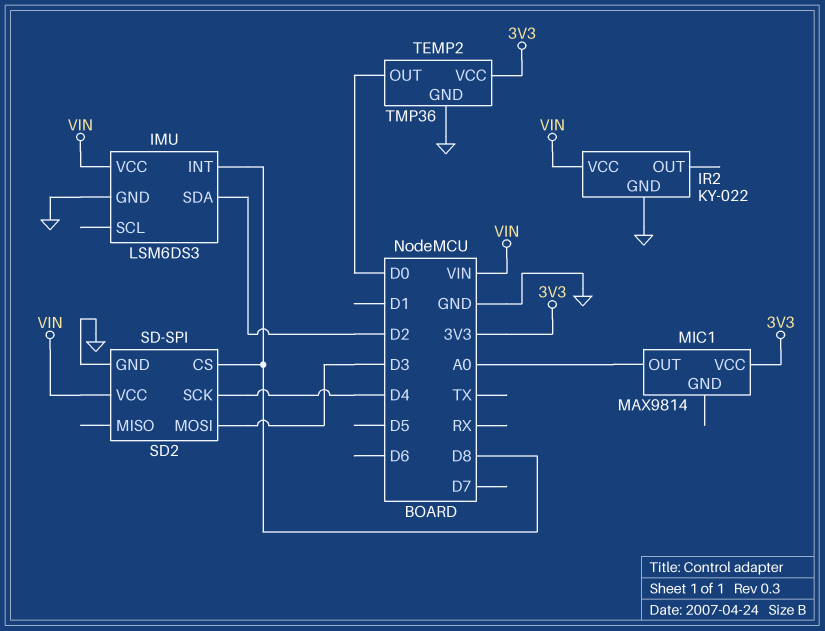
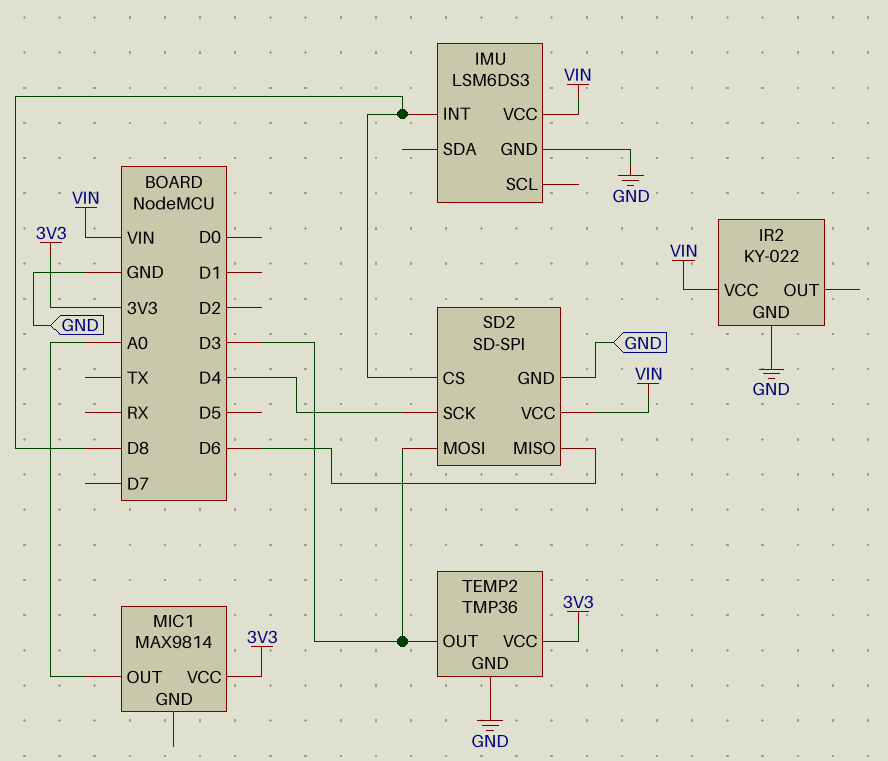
IMU pin SDA: D2 -> none
SD2 pin MISO: none -> D6
TEMP2 pin OUT: D0 -> D3

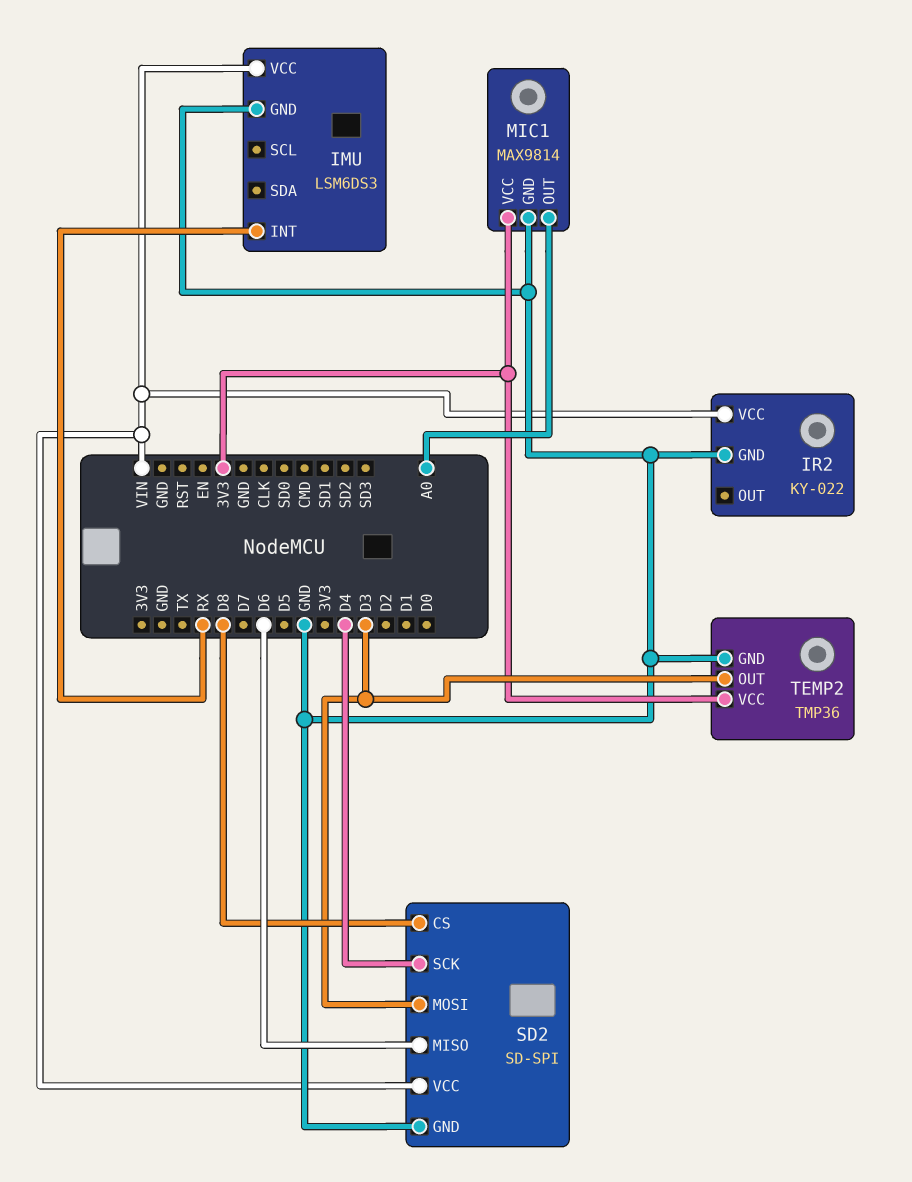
IMU pin INT: D8 -> RX
MIC1 pin GND: none -> GND

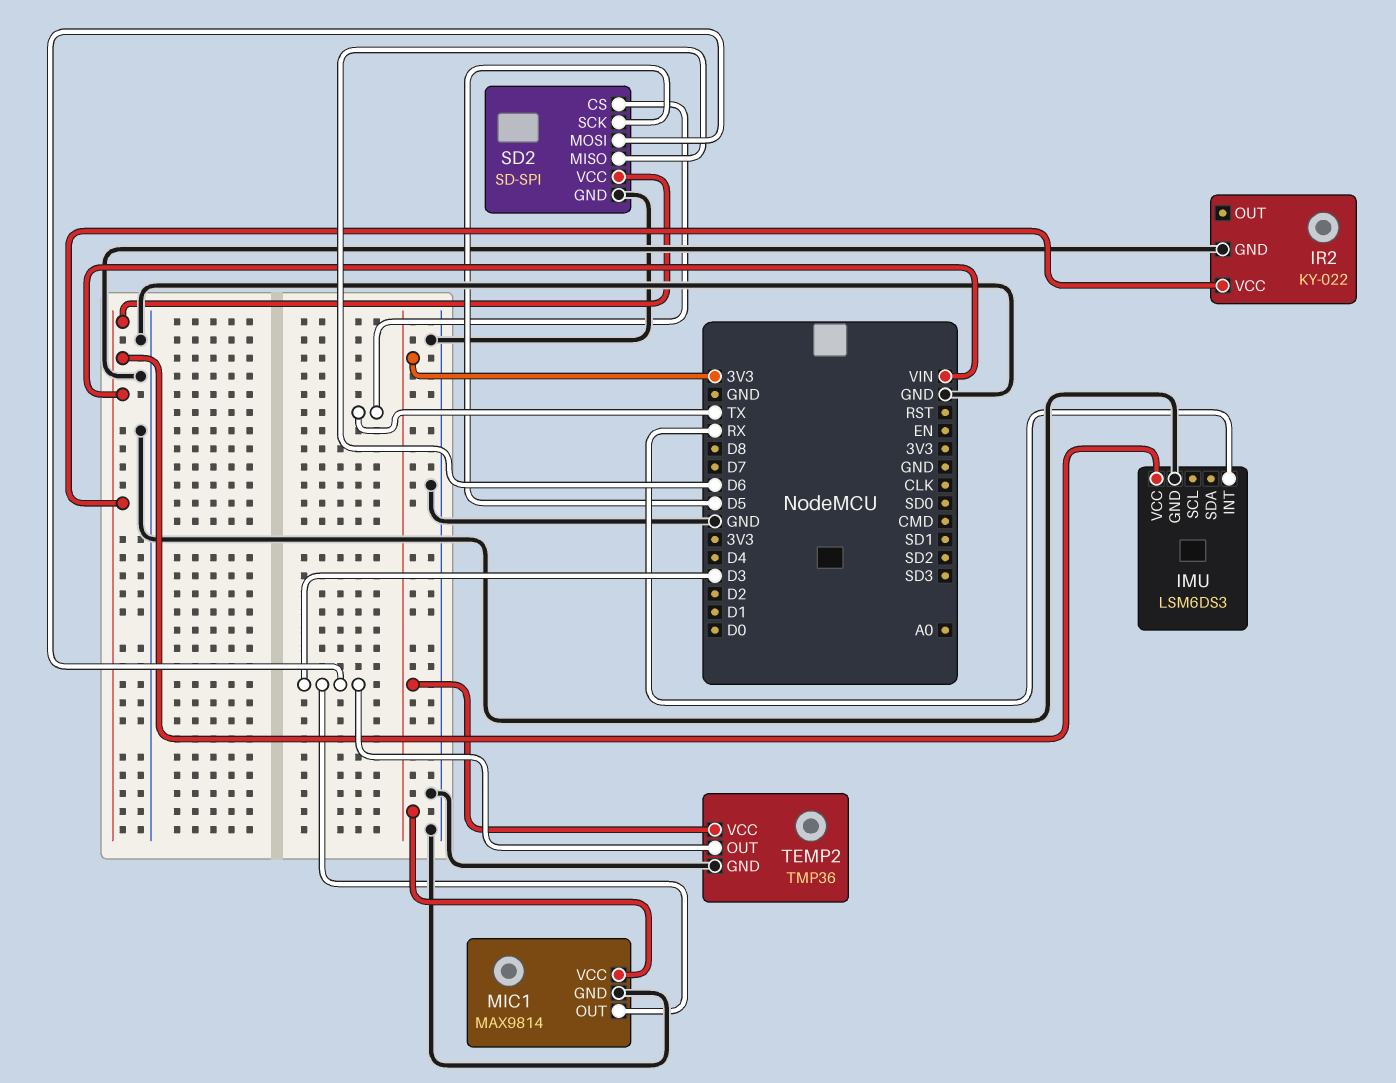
MIC1 pin OUT: A0 -> D3
SD2 pin CS: D8 -> TX
SD2 pin SCK: D4 -> D5

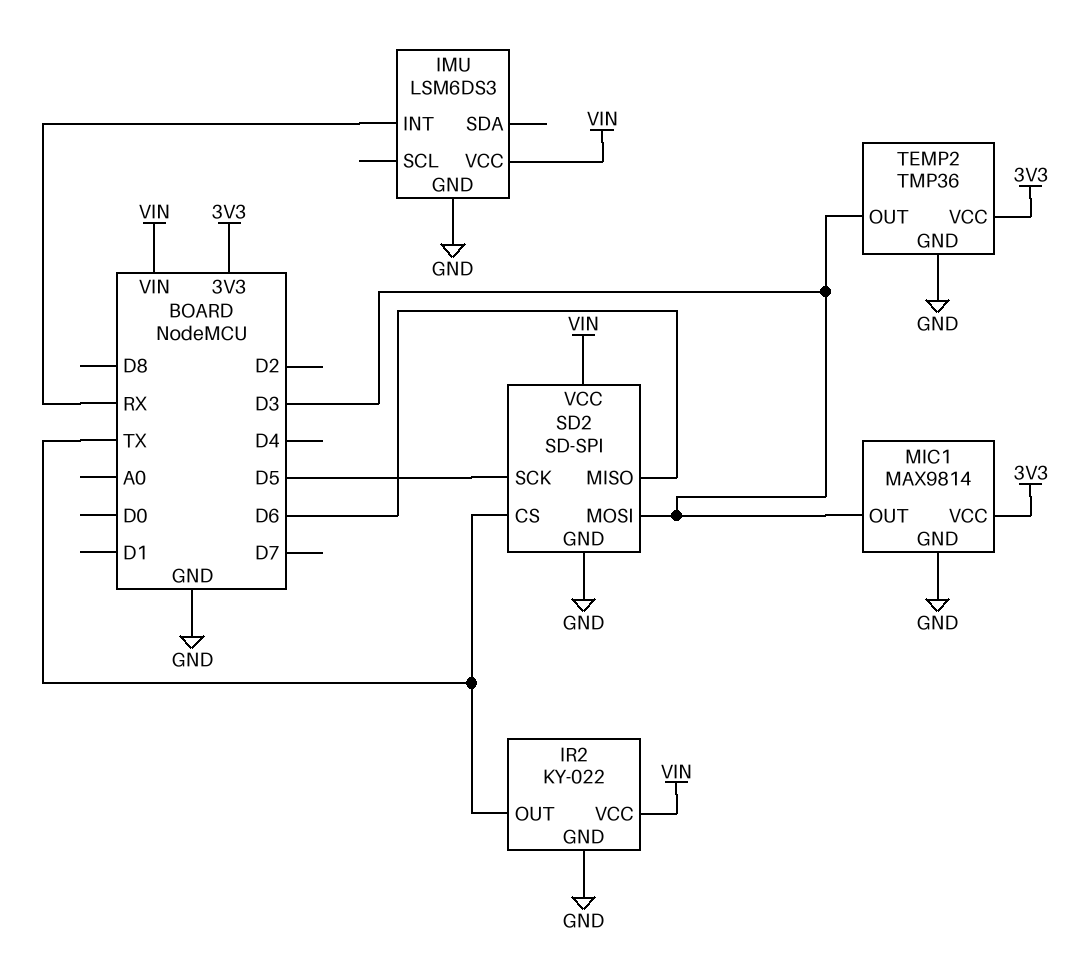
IR2 pin OUT: none -> TX

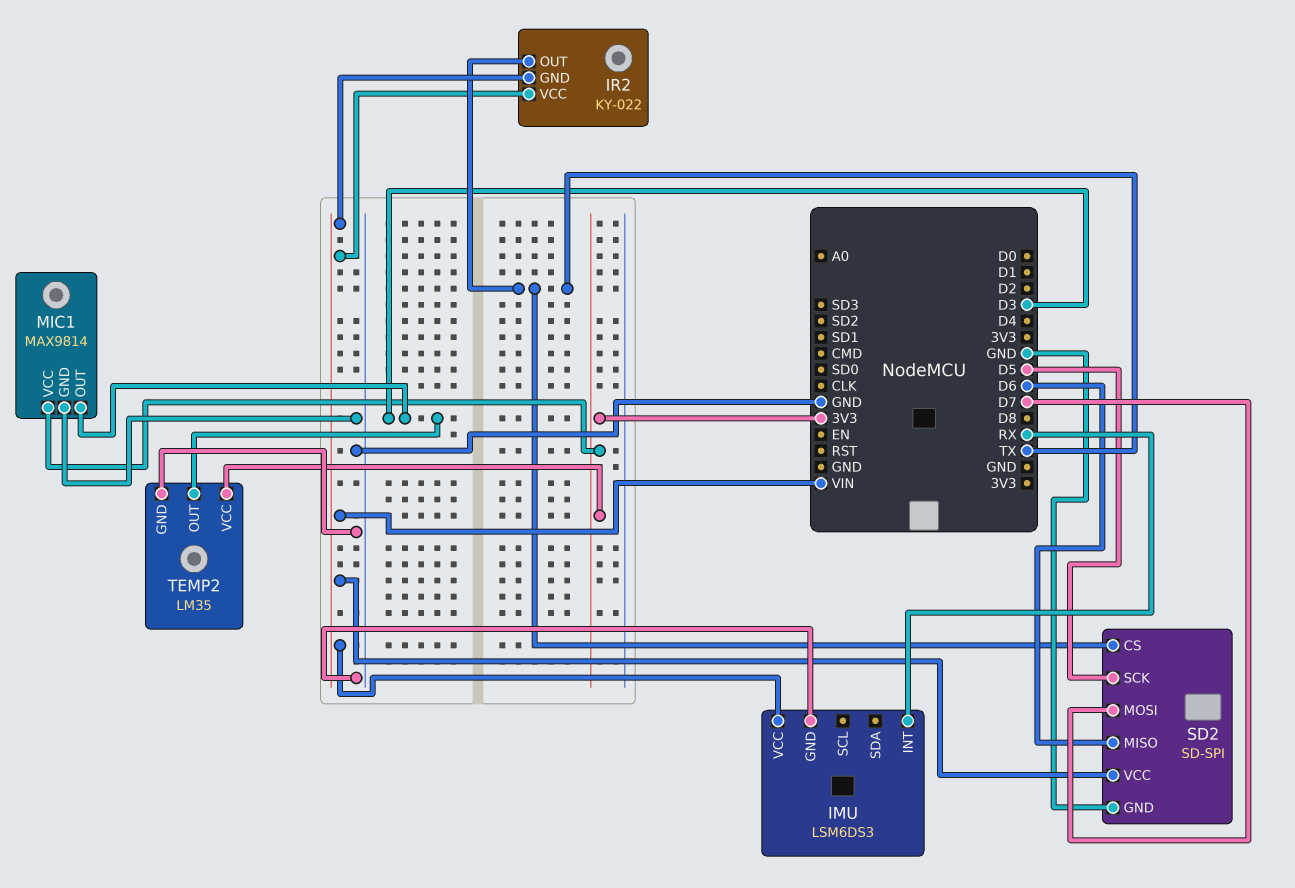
IR2 pin GND: GND -> VIN
SD2 pin MOSI: D3 -> D7
TEMP2: TMP36 -> LM35

